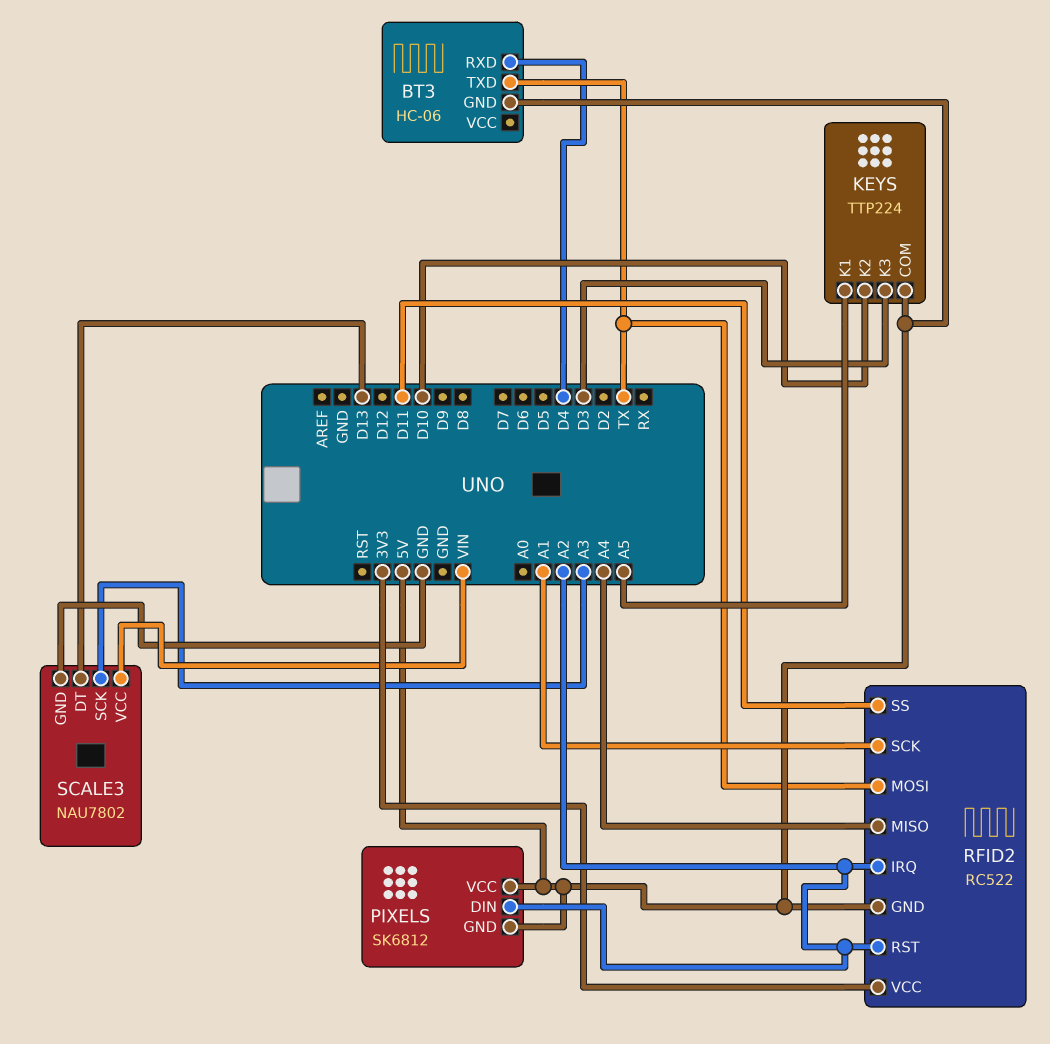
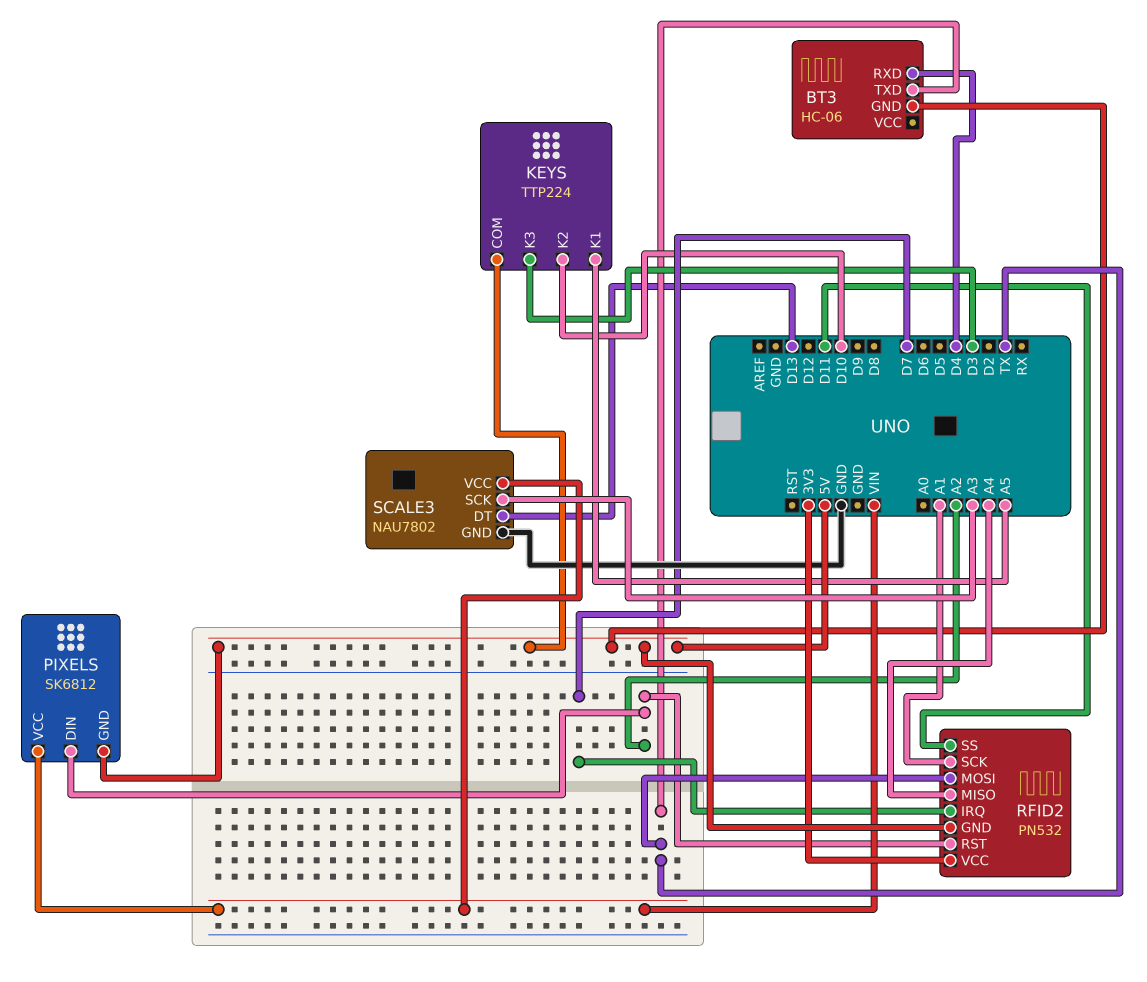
PIXELS pin VCC: 5V -> VIN
RFID2: RC522 -> PN532
RFID2 pin IRQ: A2 -> D7

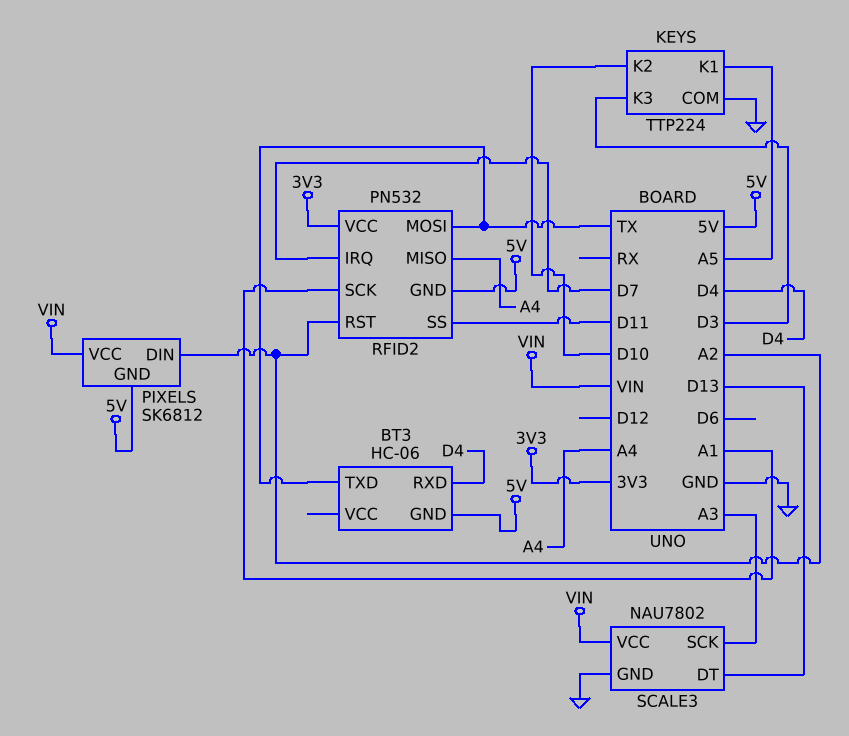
KEYS pin COM: 5V -> GND

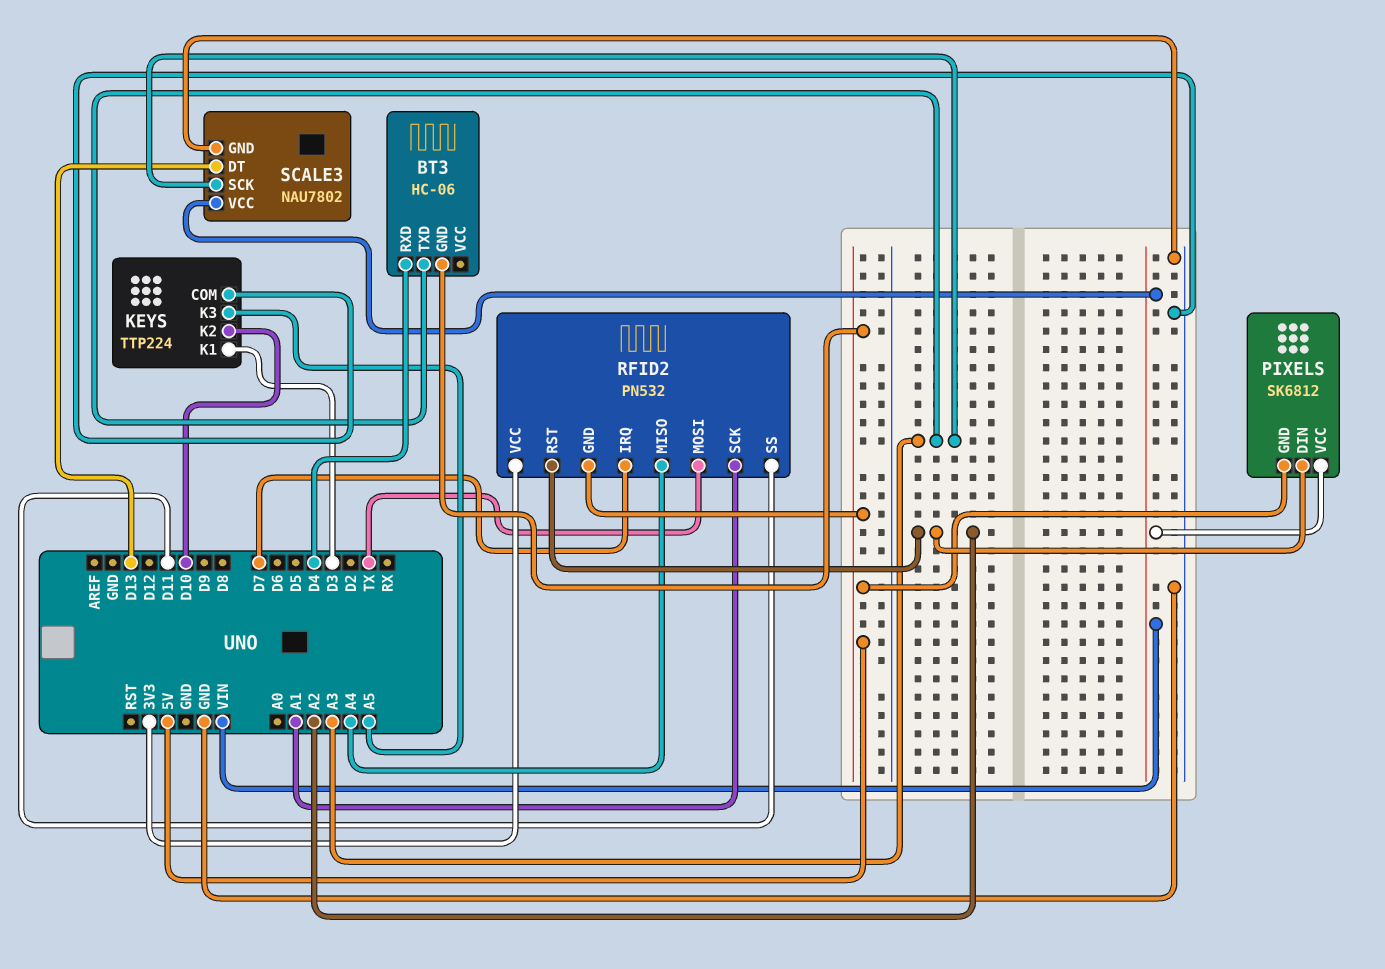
BT3 pin TXD: TX -> A3
KEYS pin K1: A5 -> D3
KEYS pin K3: D3 -> A5

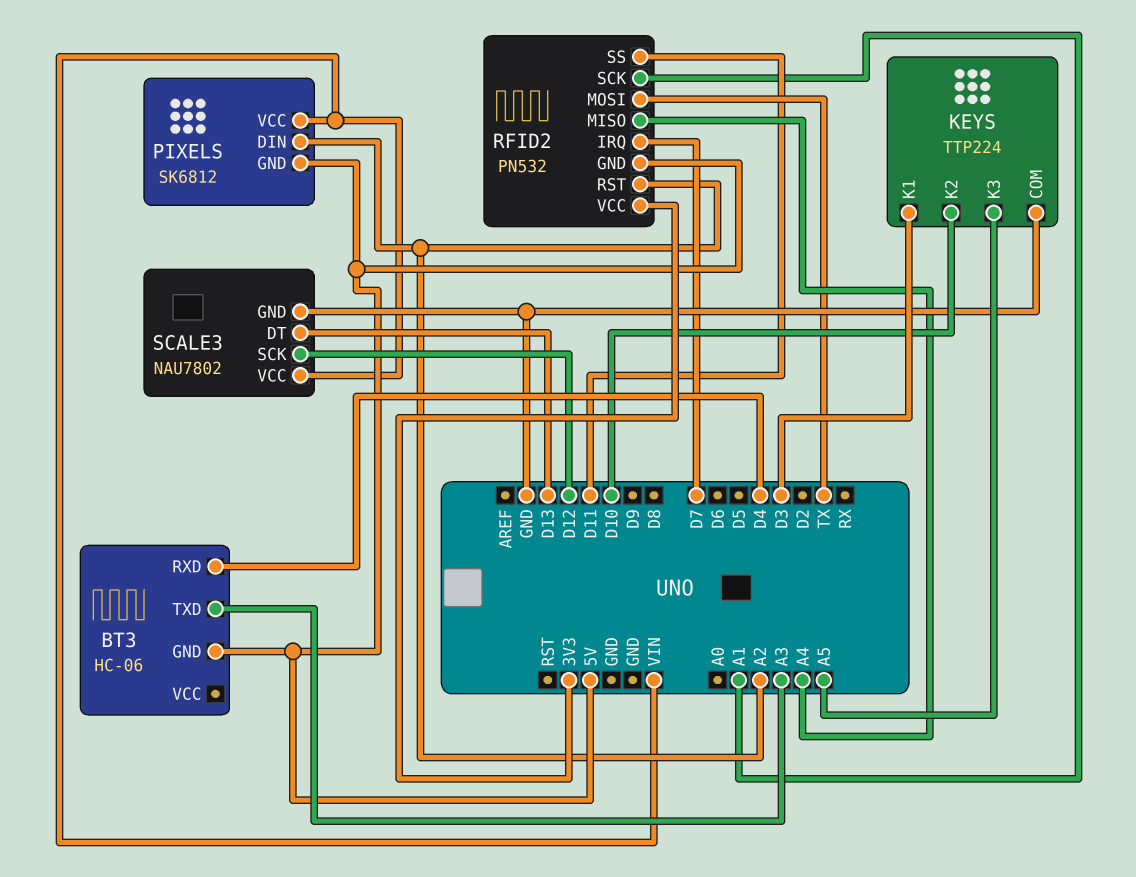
SCALE3 pin SCK: A3 -> D12

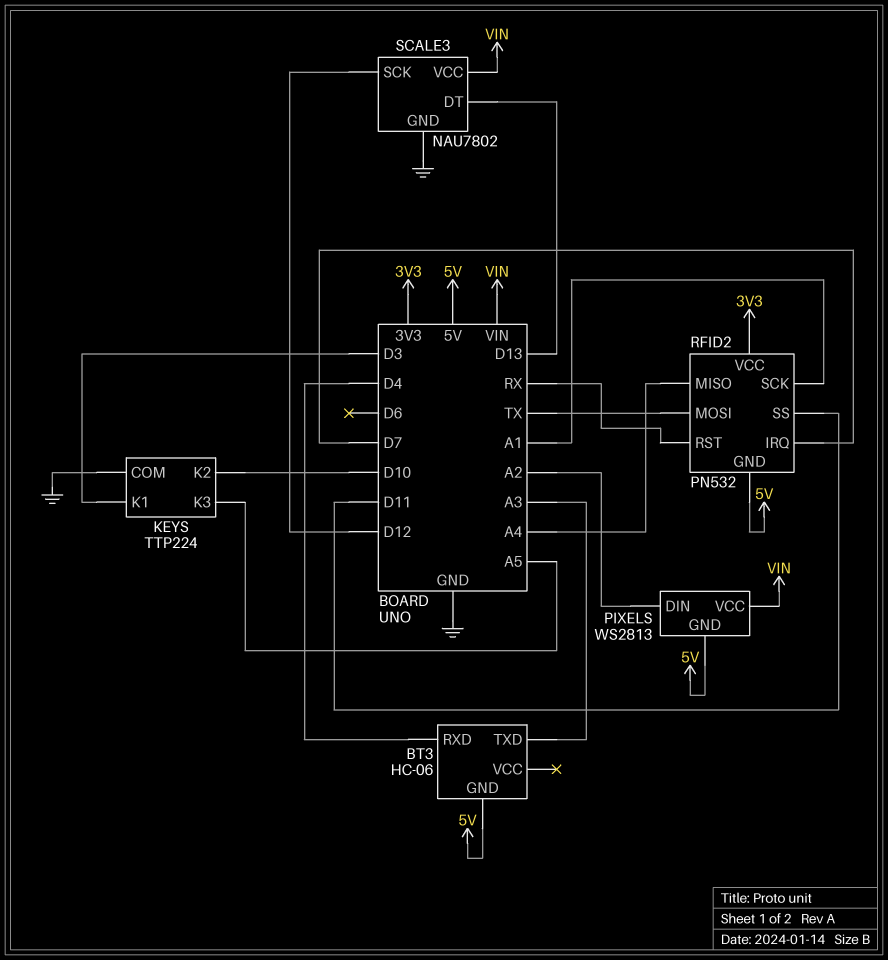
PIXELS: SK6812 -> WS2813
RFID2 pin RST: A2 -> RX

